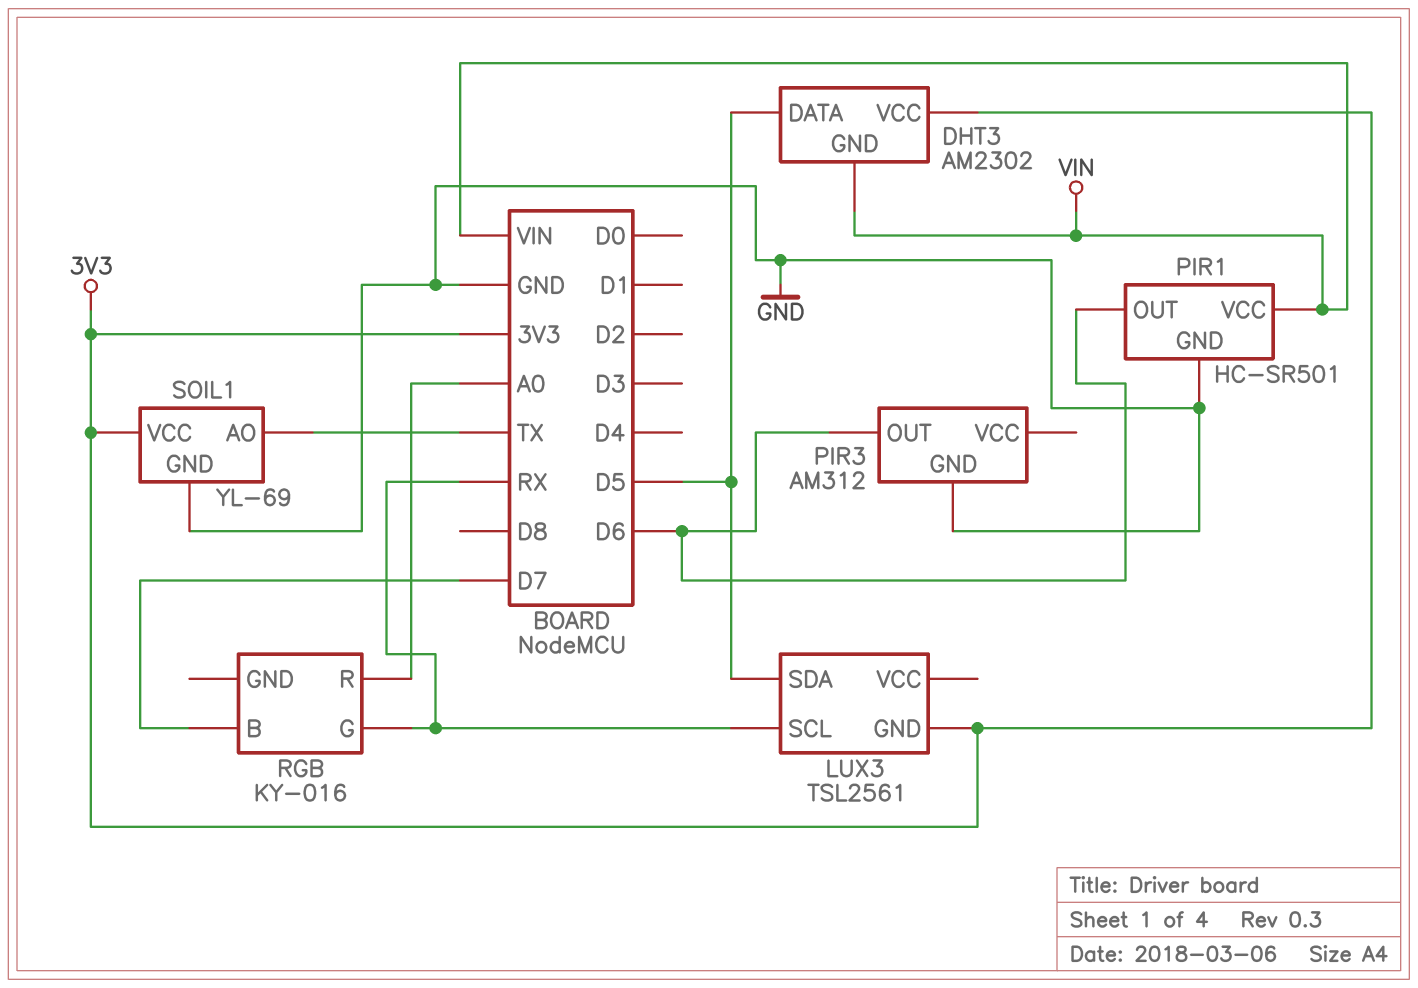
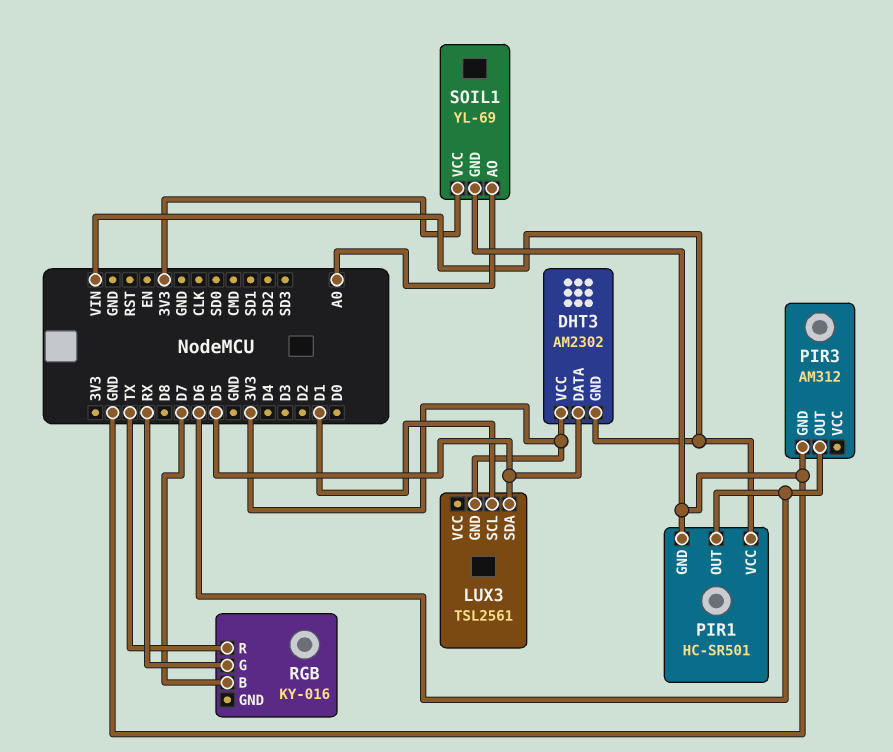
LUX3 pin SCL: RX -> D1
RGB pin R: A0 -> TX
SOIL1 pin AO: TX -> A0

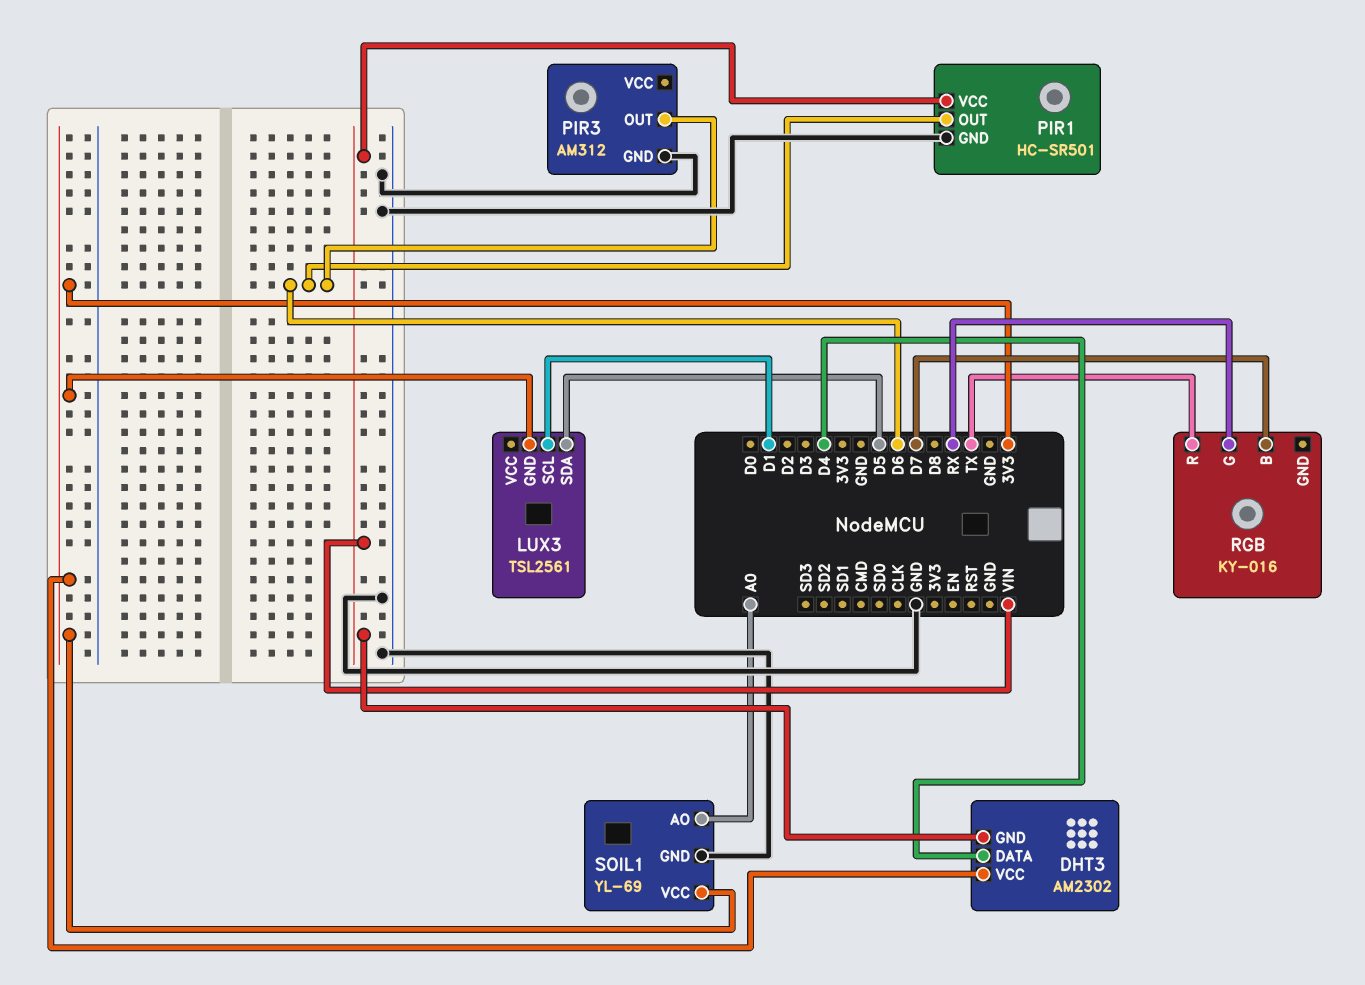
DHT3 pin DATA: D5 -> D4

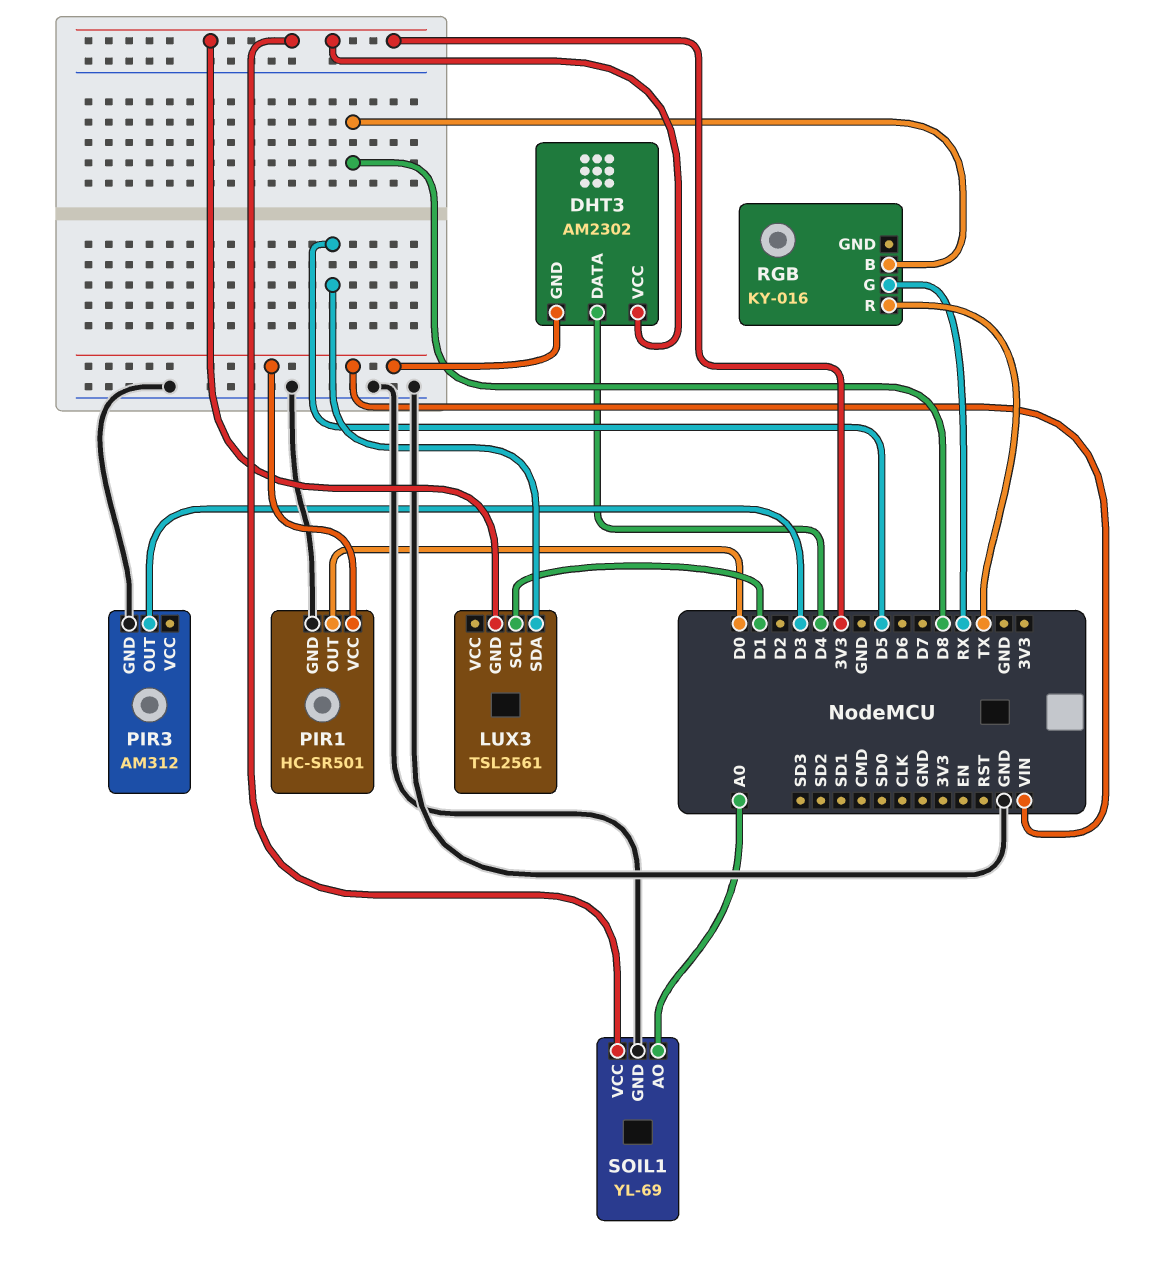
PIR1 pin OUT: D6 -> D0
PIR3 pin OUT: D6 -> D3
RGB pin B: D7 -> D8

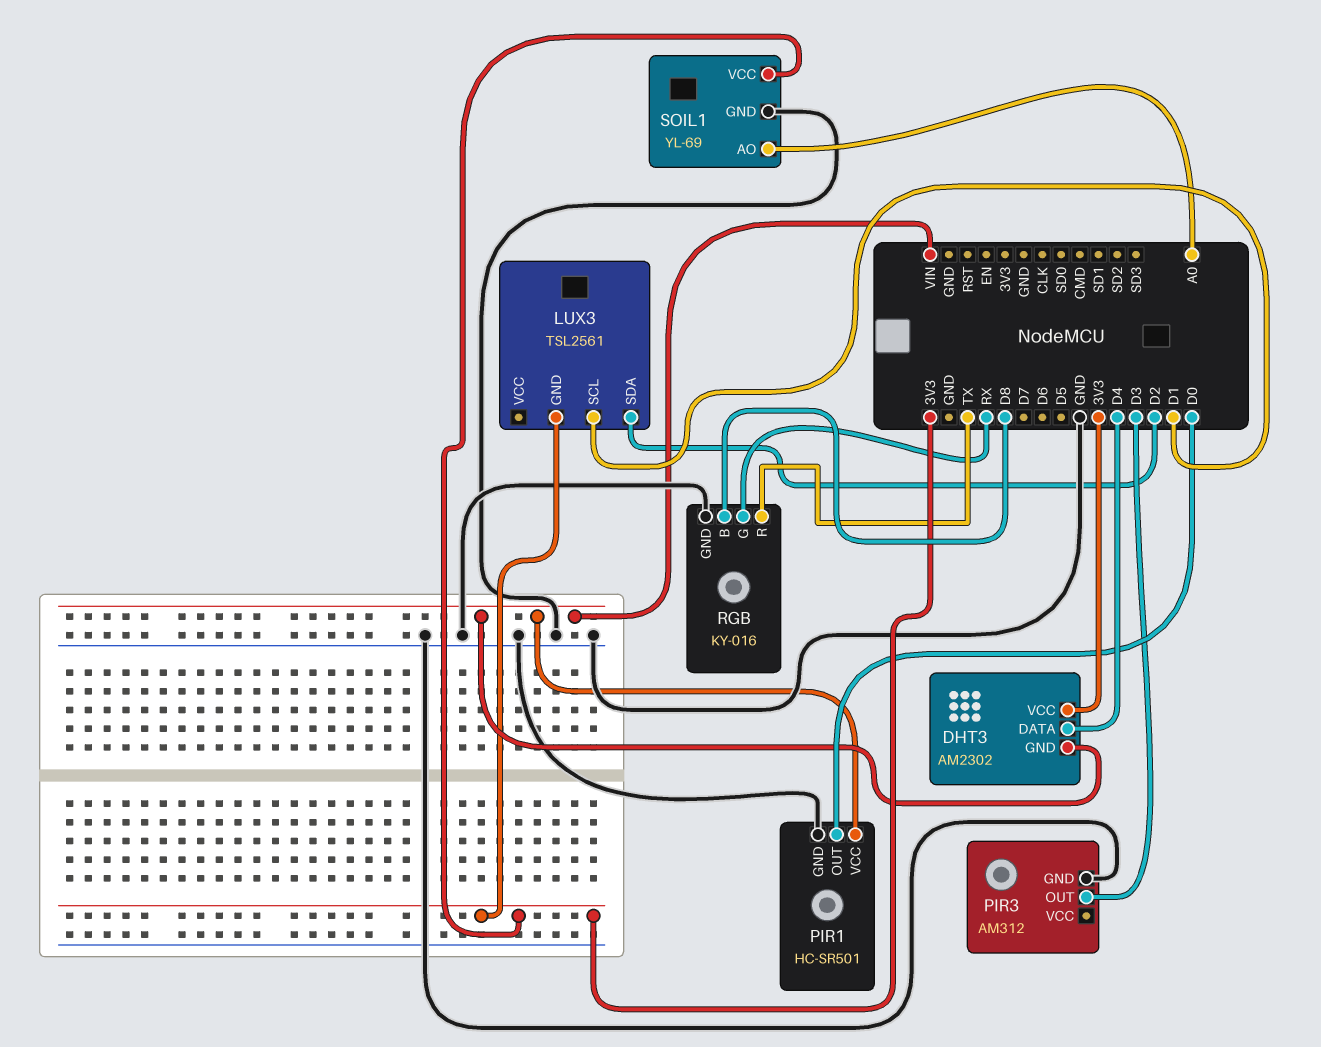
LUX3 pin SDA: D5 -> D2
RGB pin GND: none -> GND

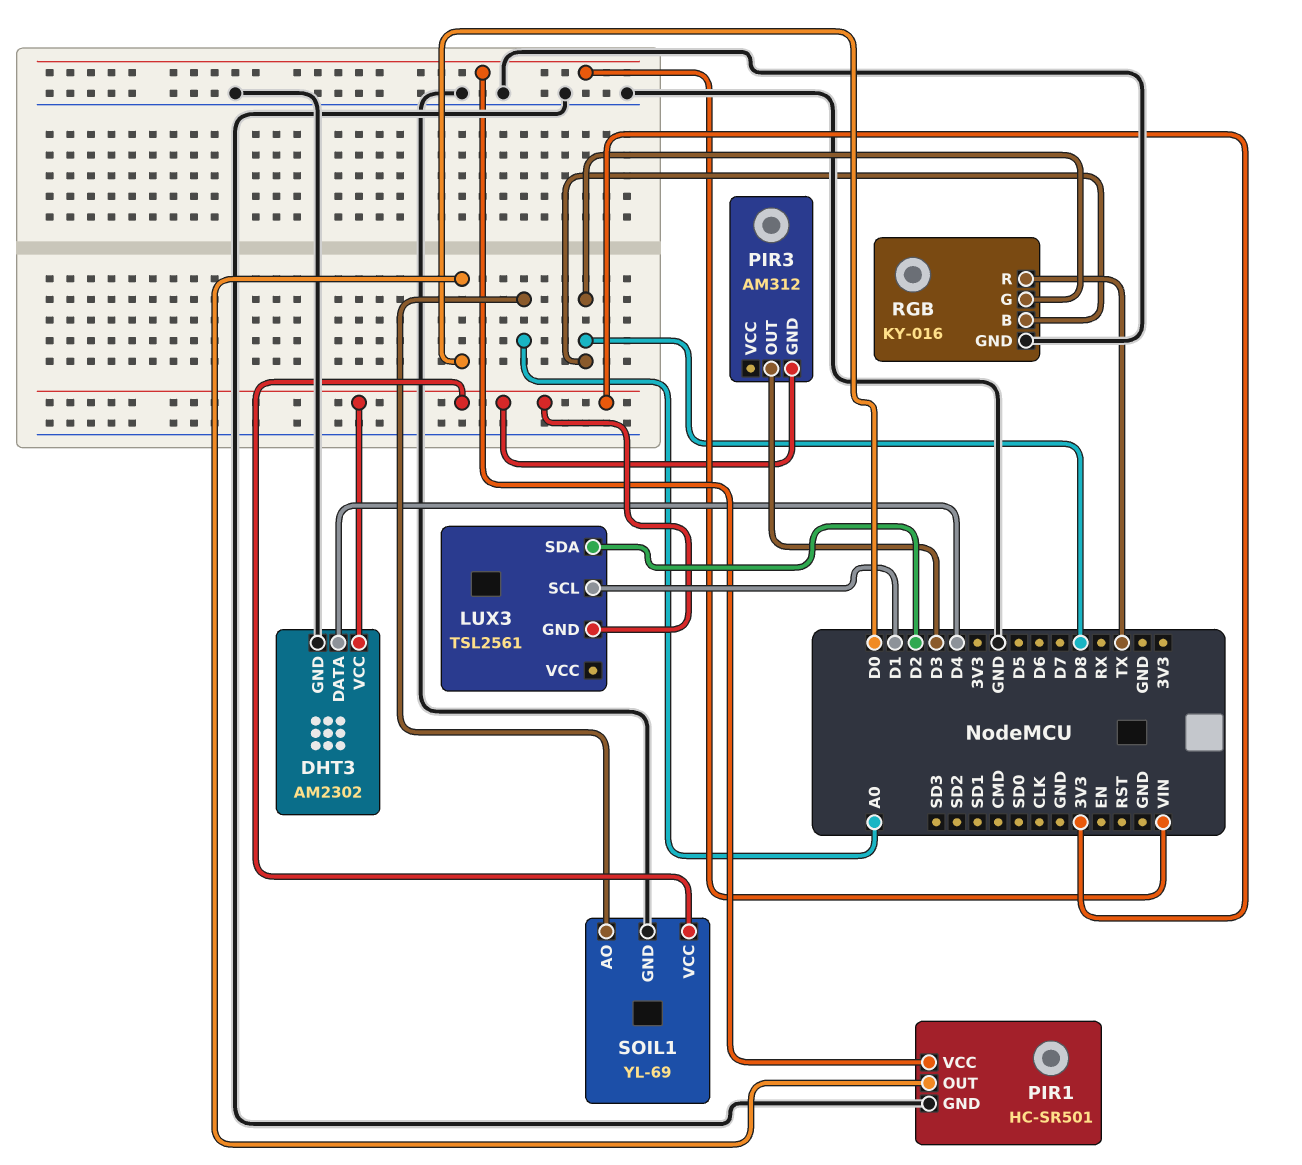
DHT3 pin GND: VIN -> GND
PIR3 pin GND: GND -> 3V3
RGB pin G: RX -> D8

